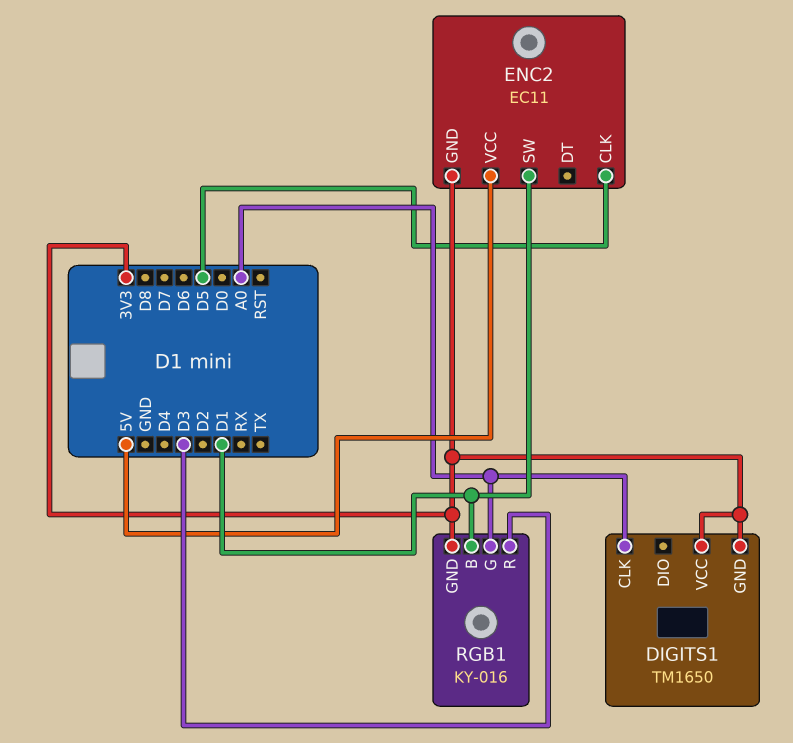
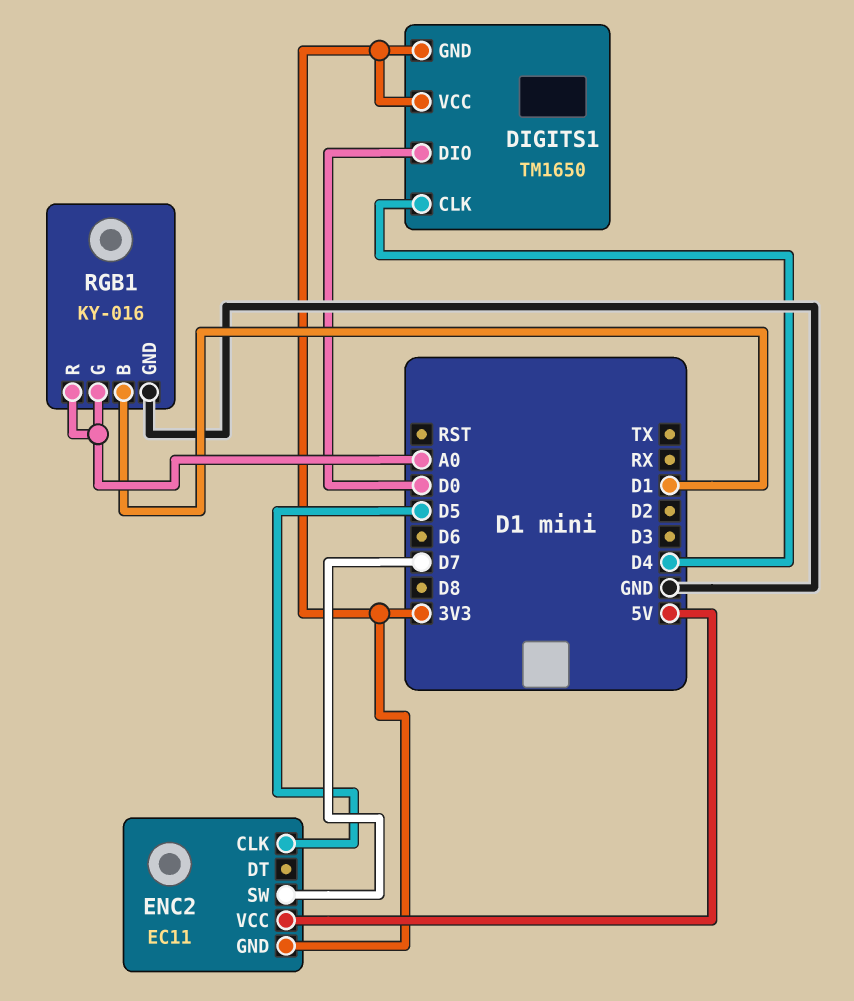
DIGITS1 pin CLK: A0 -> D4
DIGITS1 pin DIO: none -> D0
ENC2 pin SW: D1 -> D7
RGB1 pin GND: 3V3 -> GND
RGB1 pin R: D3 -> A0

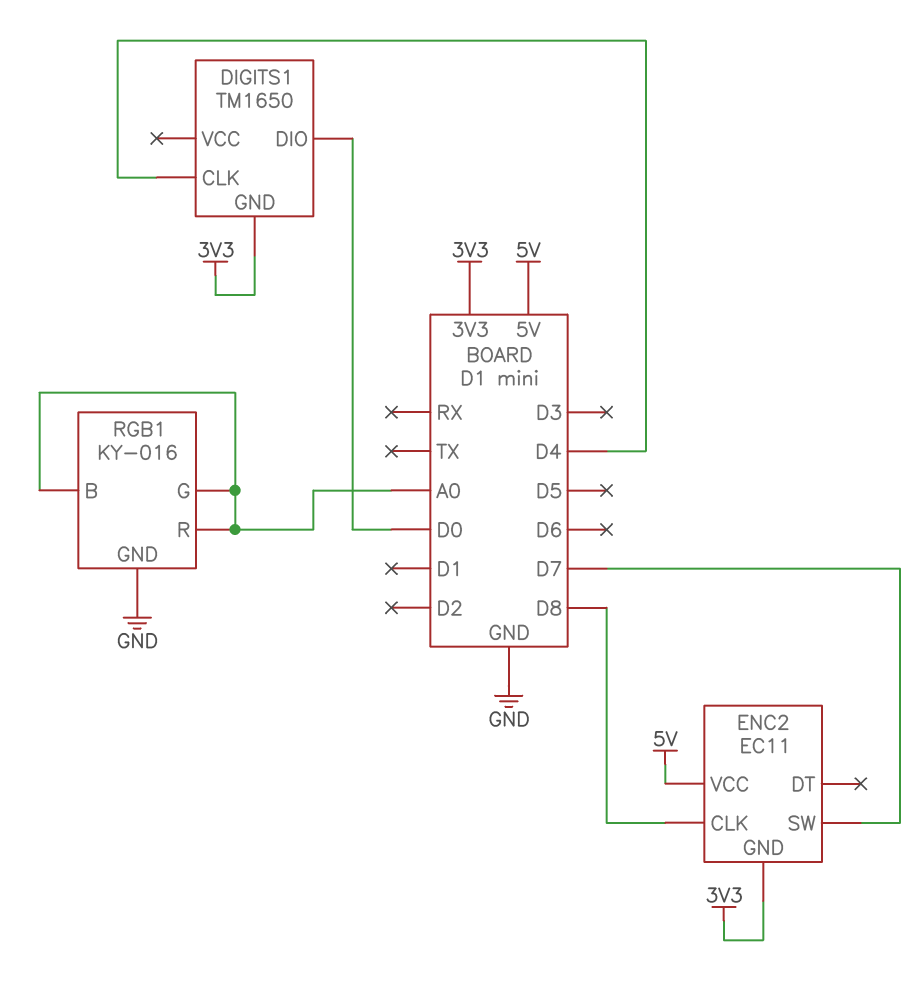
DIGITS1 pin VCC: 3V3 -> none
ENC2 pin CLK: D5 -> D8
RGB1 pin B: D1 -> A0

